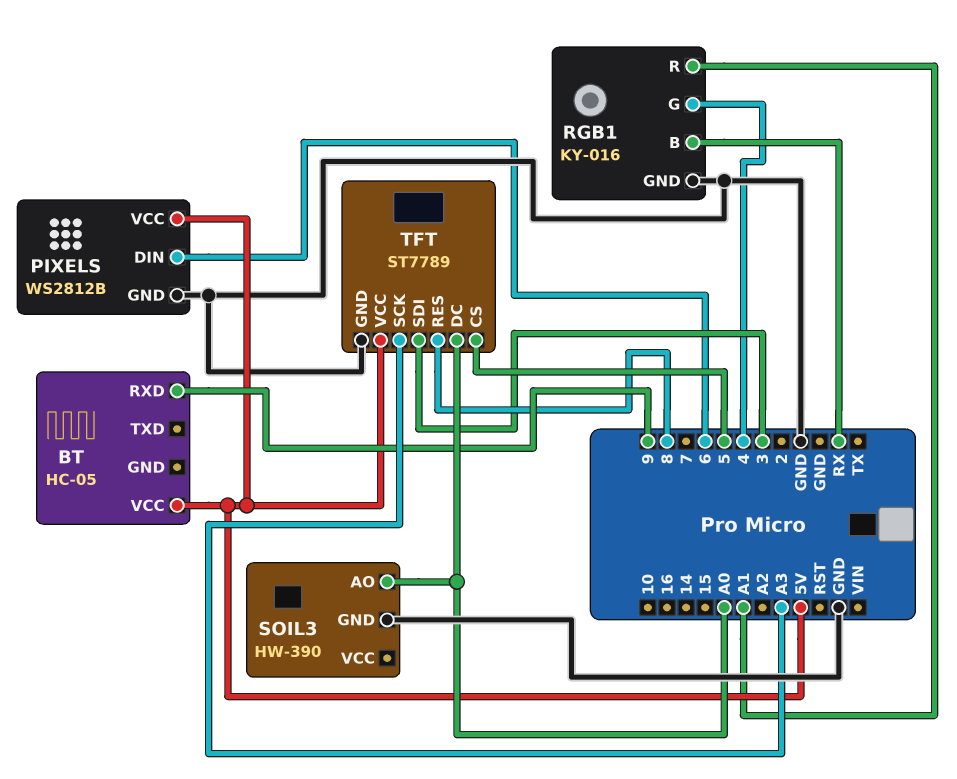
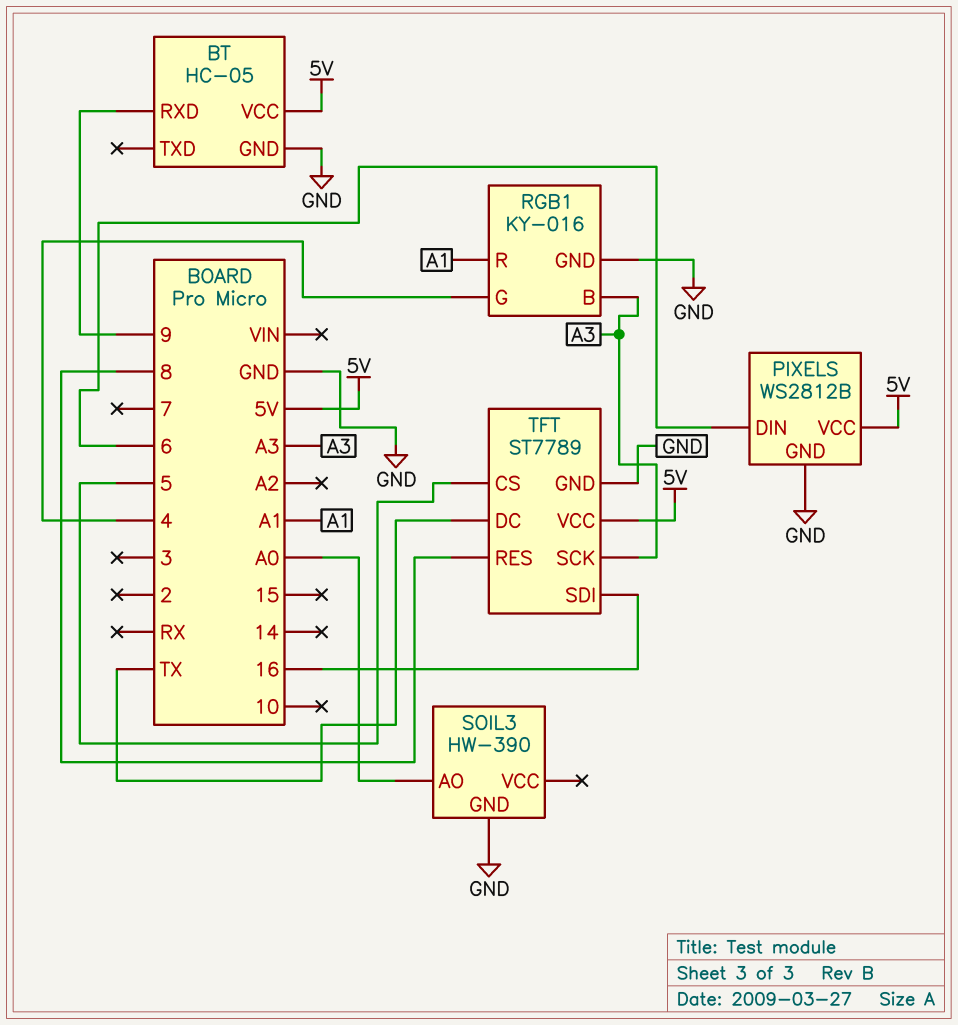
BT pin GND: none -> GND
RGB1 pin B: RX -> A3
TFT pin DC: A0 -> TX
TFT pin SDI: 3 -> 16

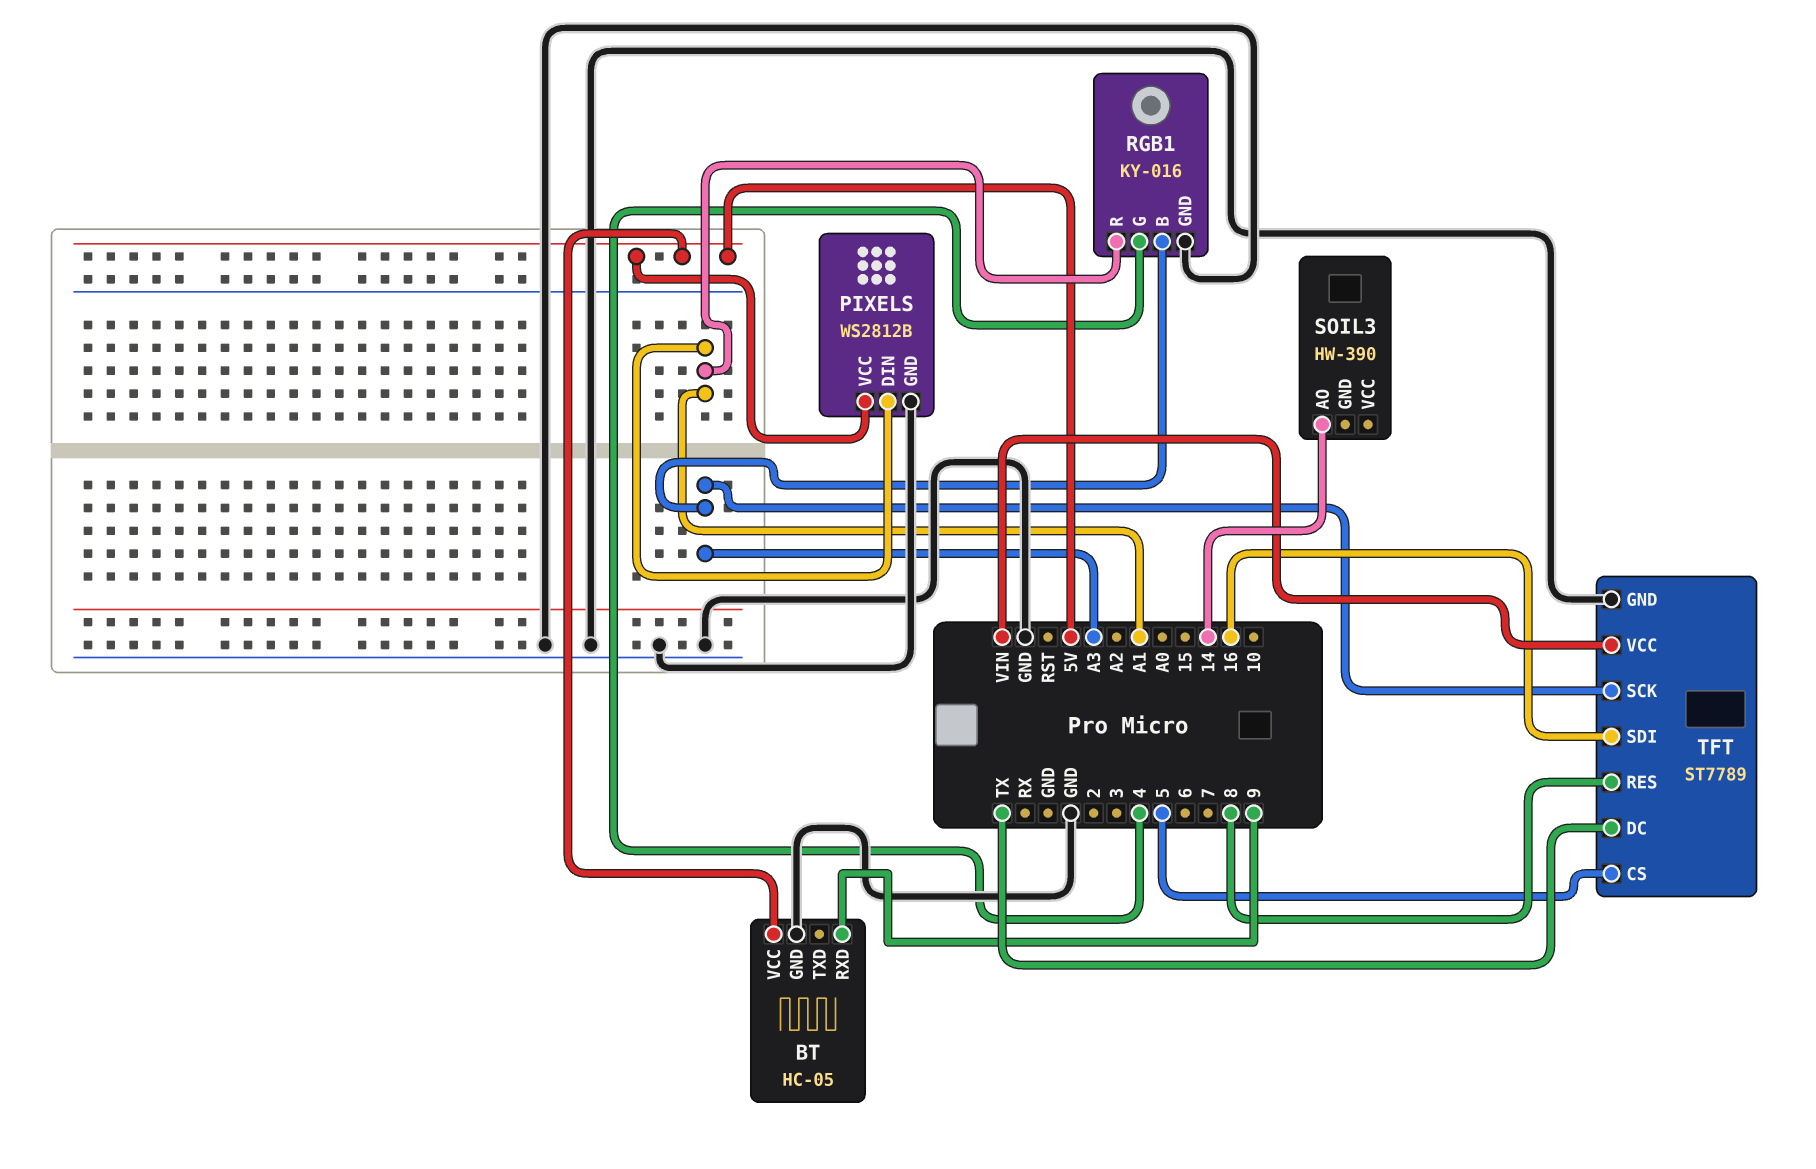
PIXELS pin DIN: 6 -> A1
SOIL3 pin AO: A0 -> 14
SOIL3 pin GND: GND -> none
TFT pin VCC: 5V -> VIN

